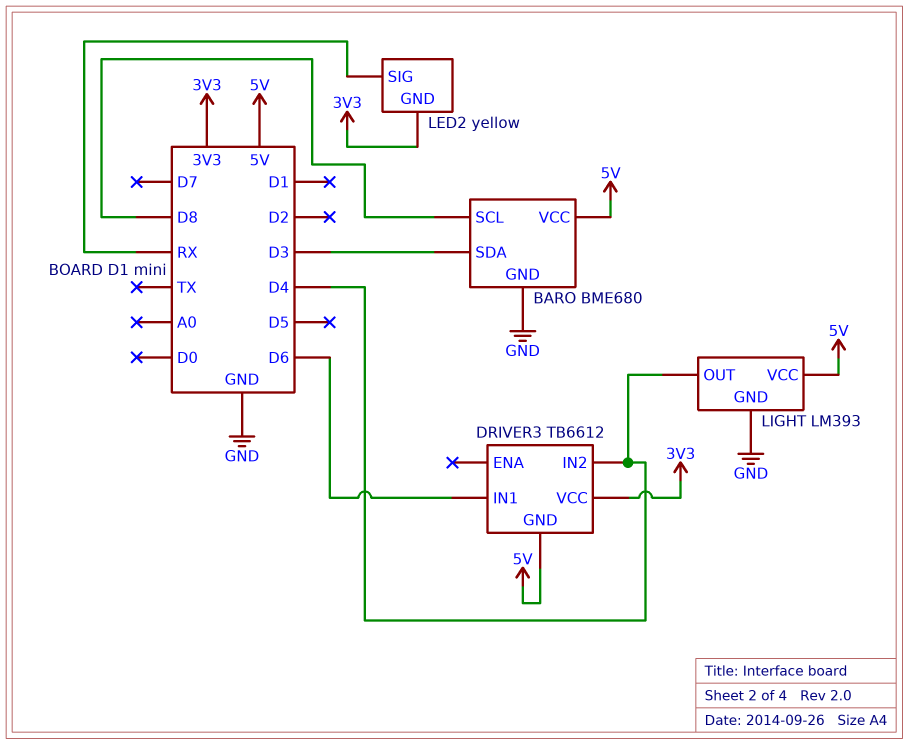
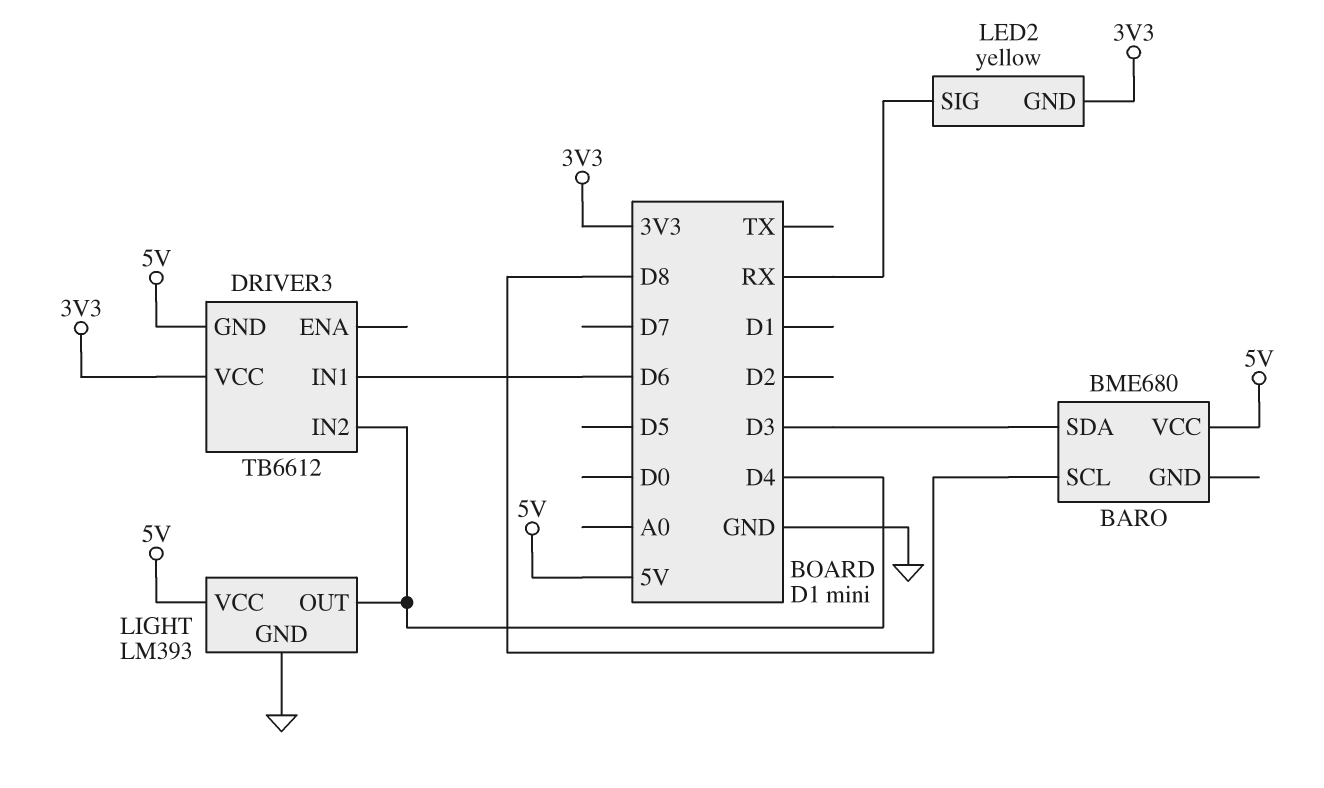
BARO pin GND: GND -> none

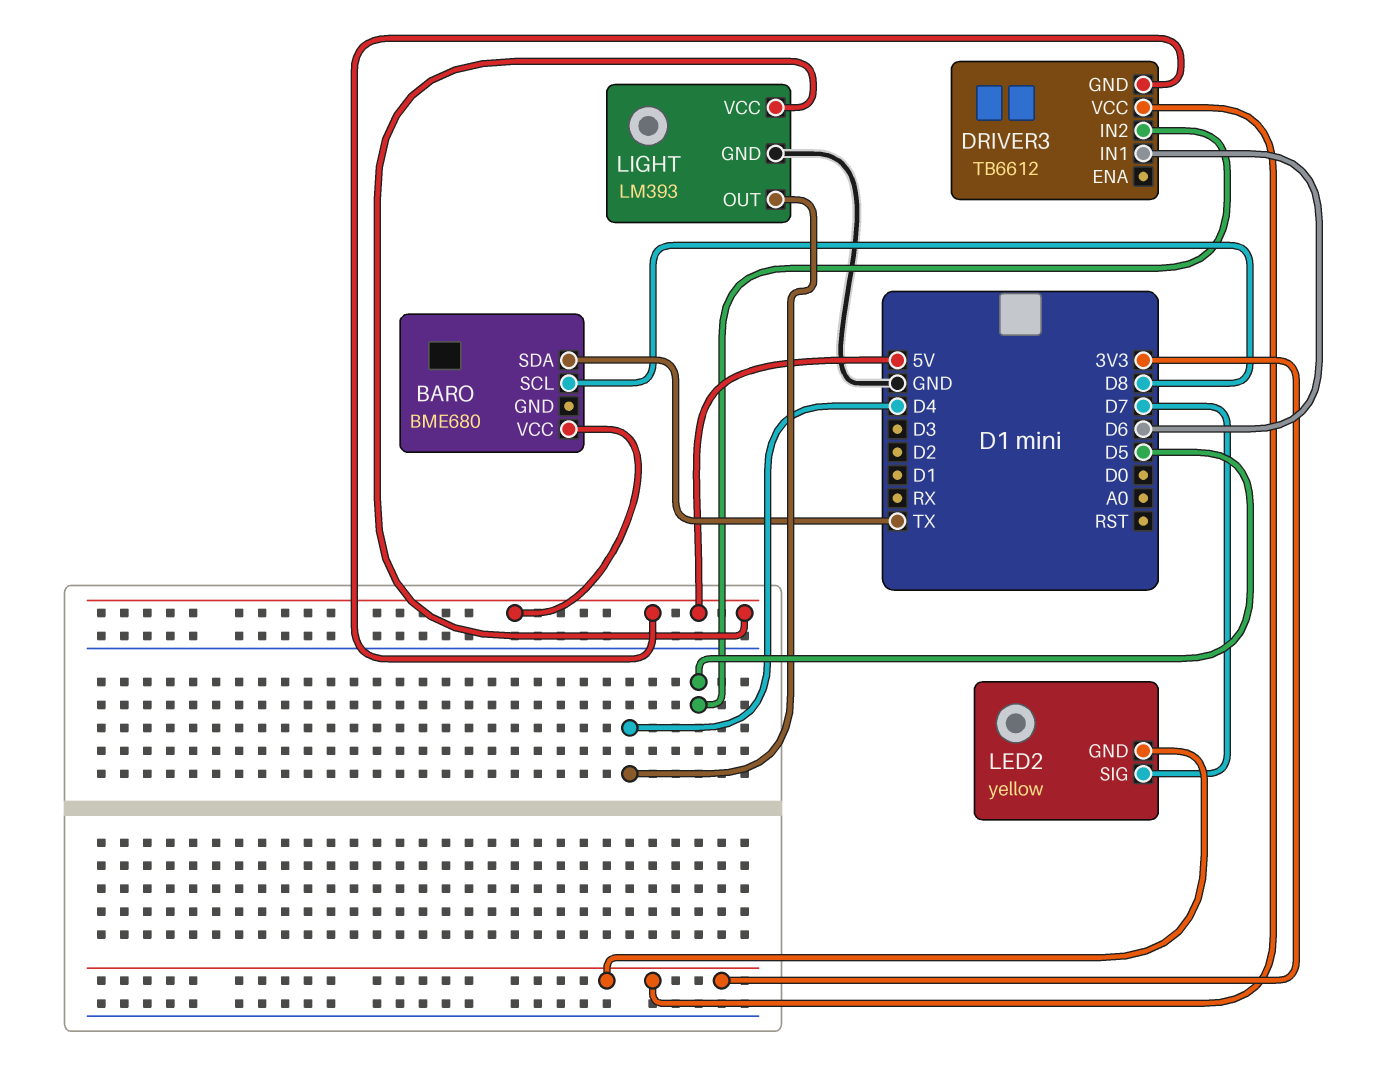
BARO pin SDA: D3 -> TX
DRIVER3 pin IN2: D4 -> D5
LED2 pin SIG: RX -> D7

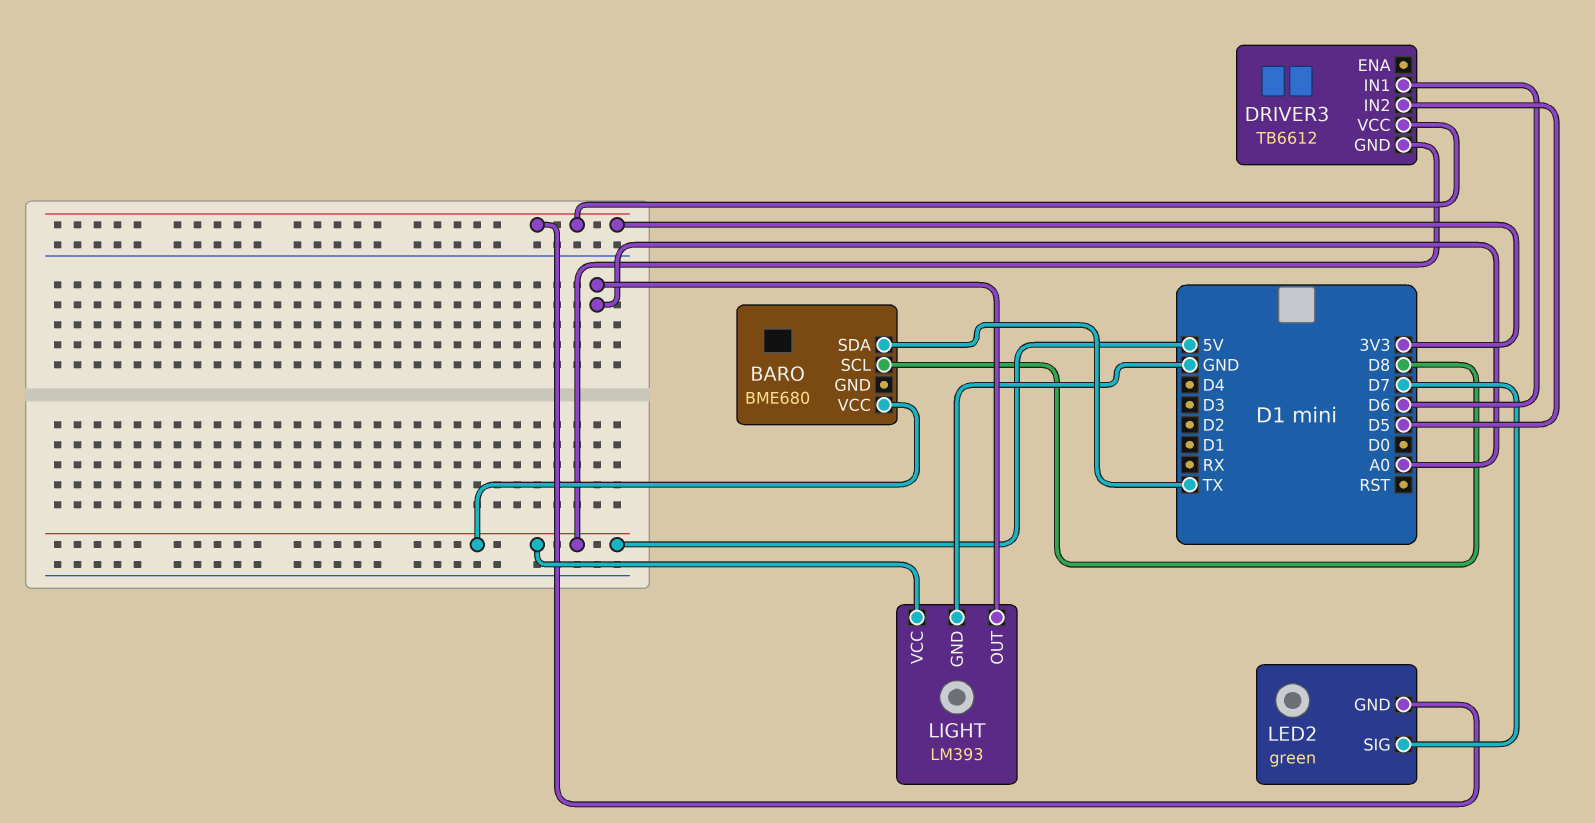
LED2: yellow -> green
LIGHT pin OUT: D4 -> A0

